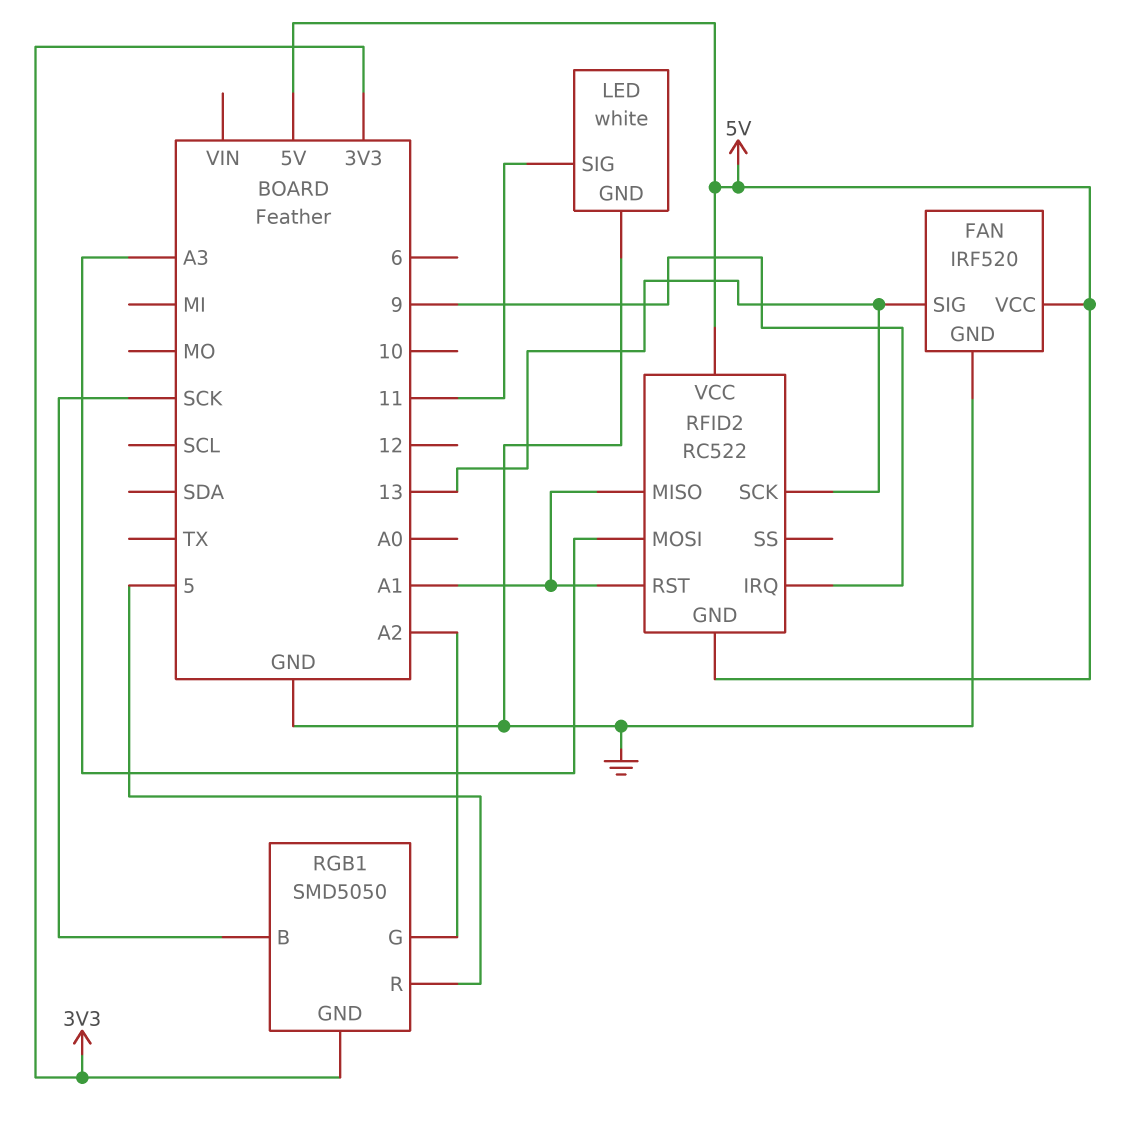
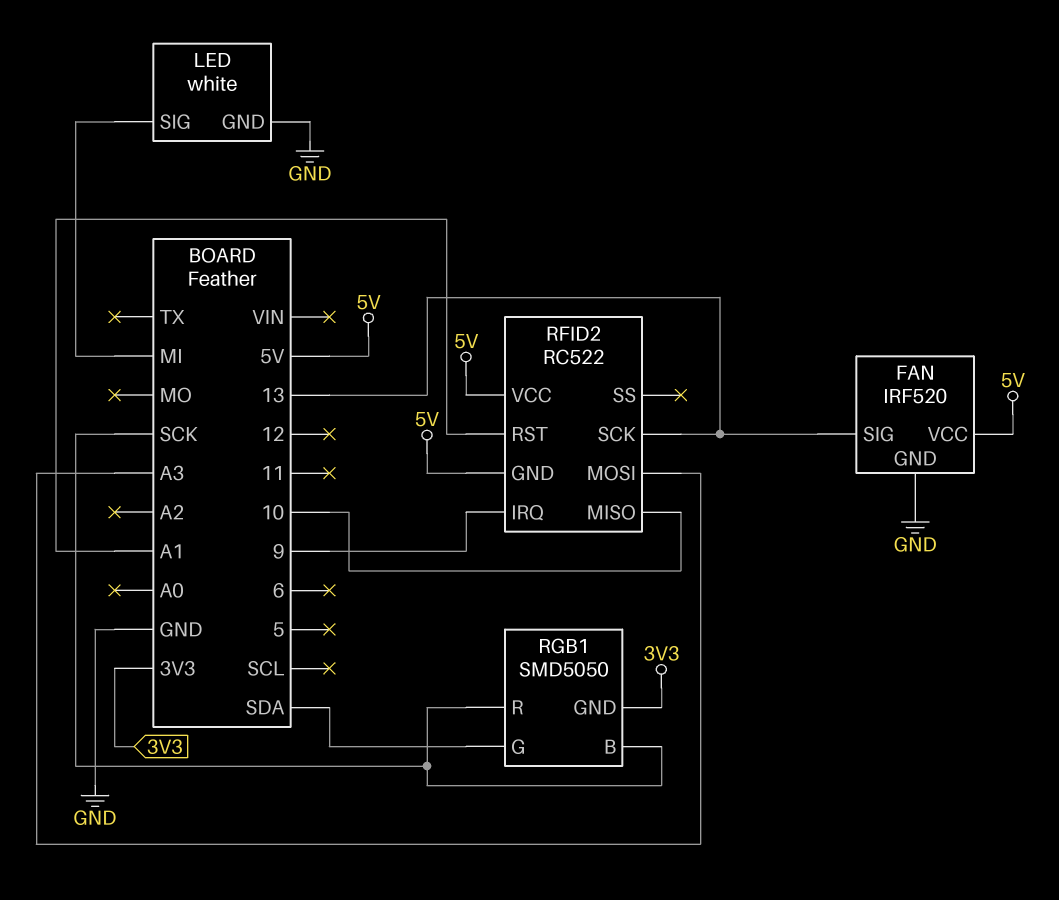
LED pin SIG: 11 -> MI
RFID2 pin MISO: A1 -> 10
RGB1 pin G: A2 -> SDA
RGB1 pin R: 5 -> SCK

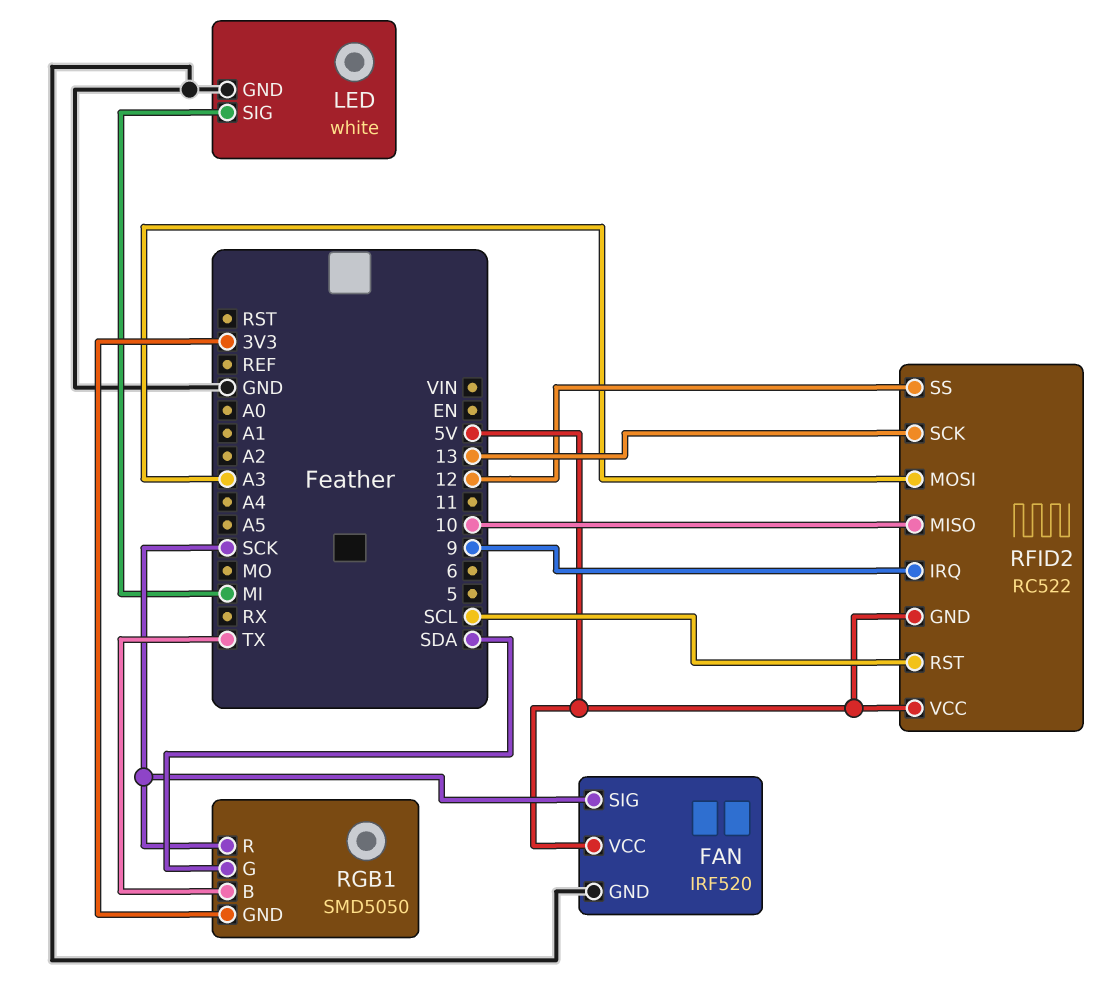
FAN pin SIG: 13 -> SCK
RFID2 pin RST: A1 -> SCL
RFID2 pin SS: none -> 12
RGB1 pin B: SCK -> TX

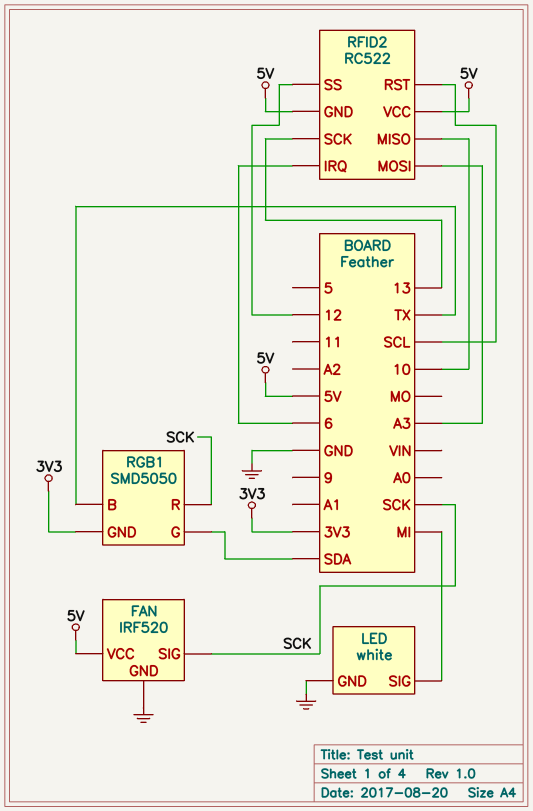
RFID2 pin IRQ: 9 -> 6

